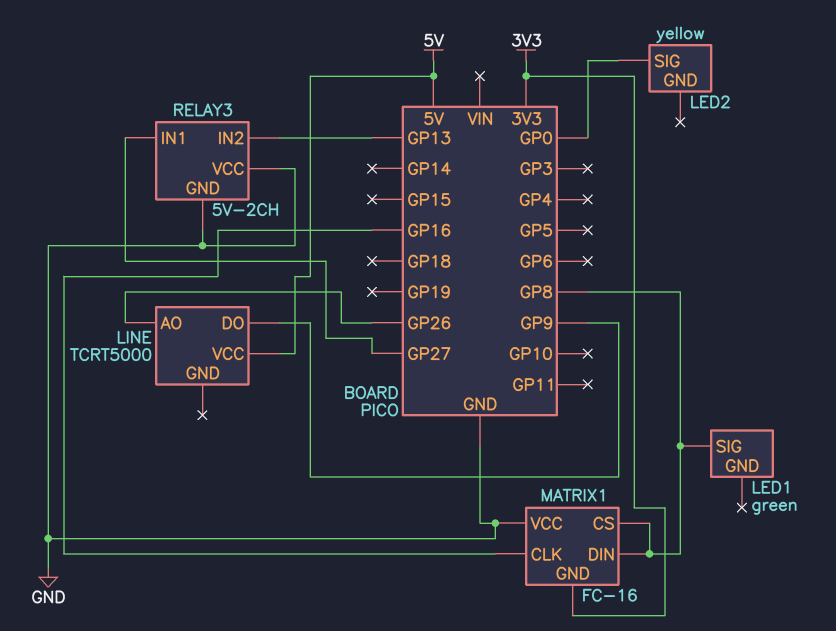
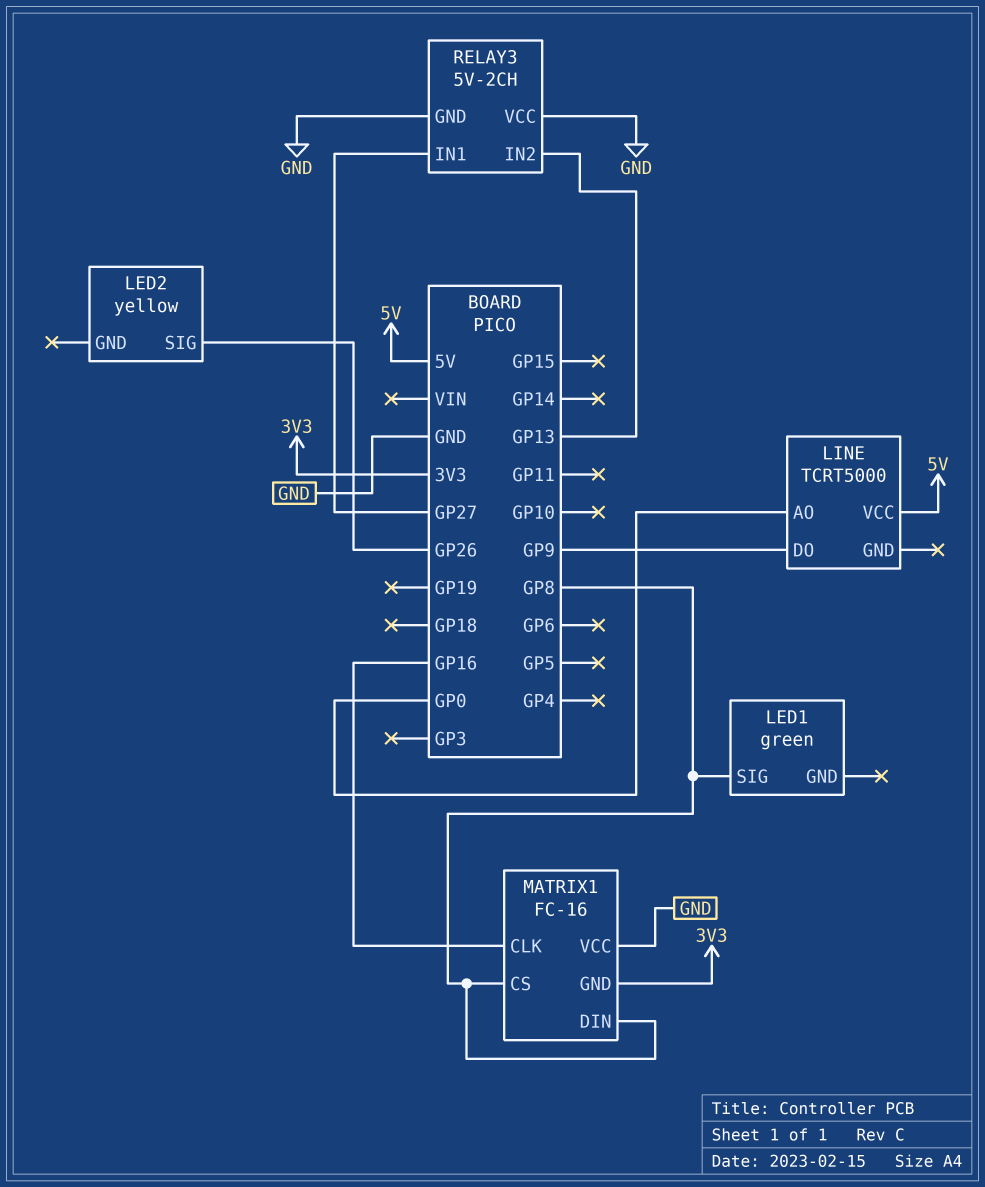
LED2 pin SIG: GP0 -> GP26
LINE pin AO: GP26 -> GP0

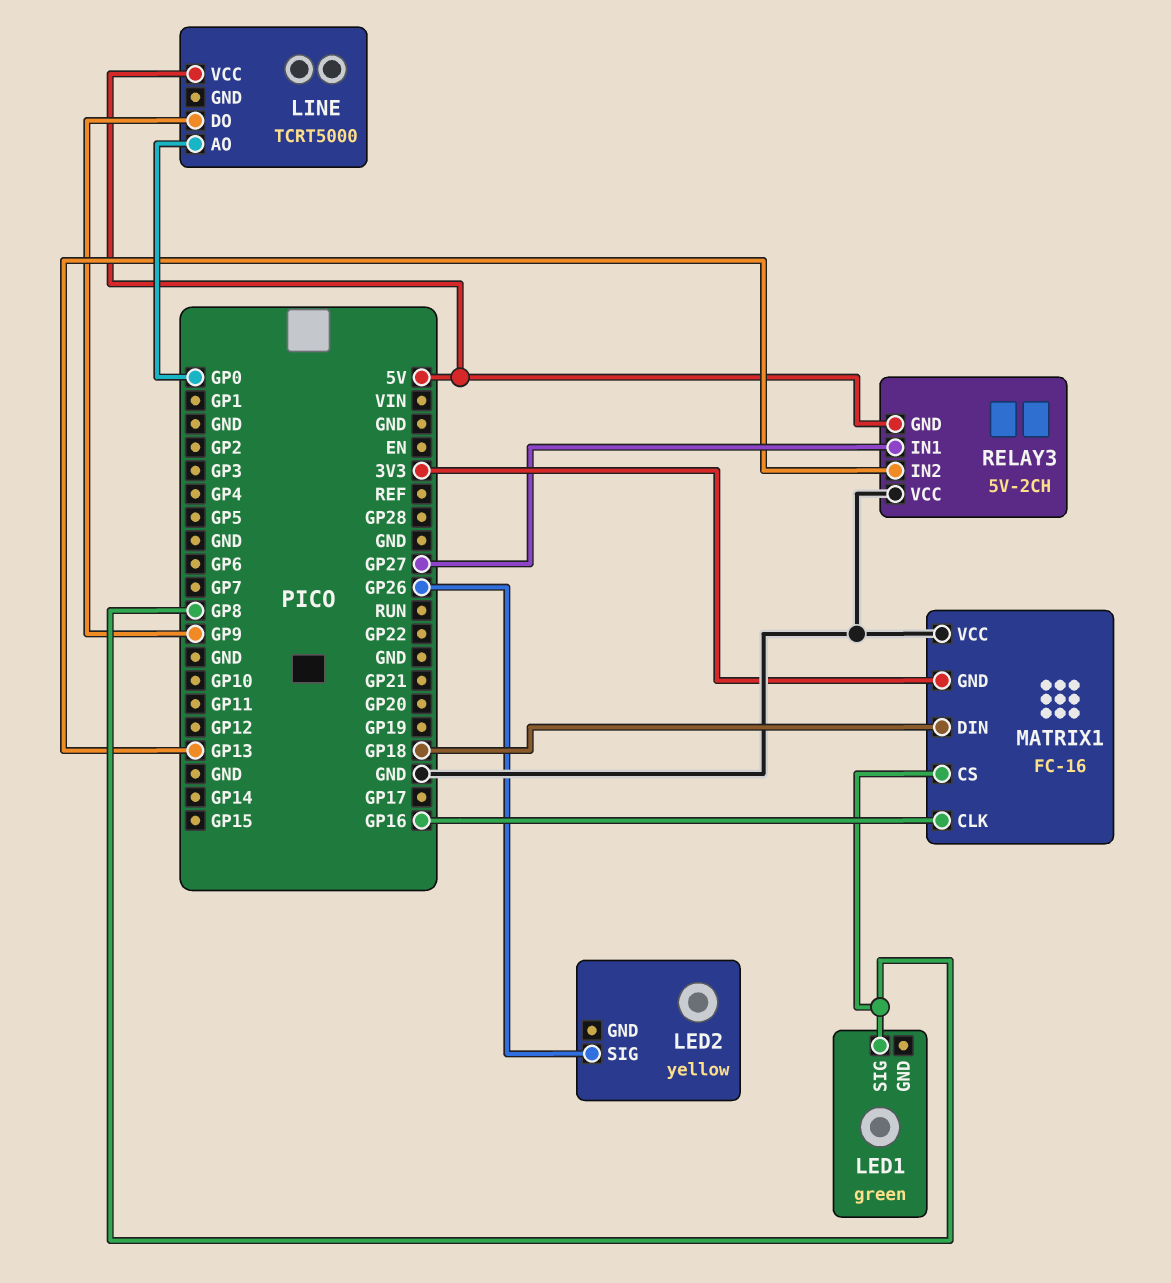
MATRIX1 pin DIN: GP8 -> GP18
RELAY3 pin GND: GND -> 5V

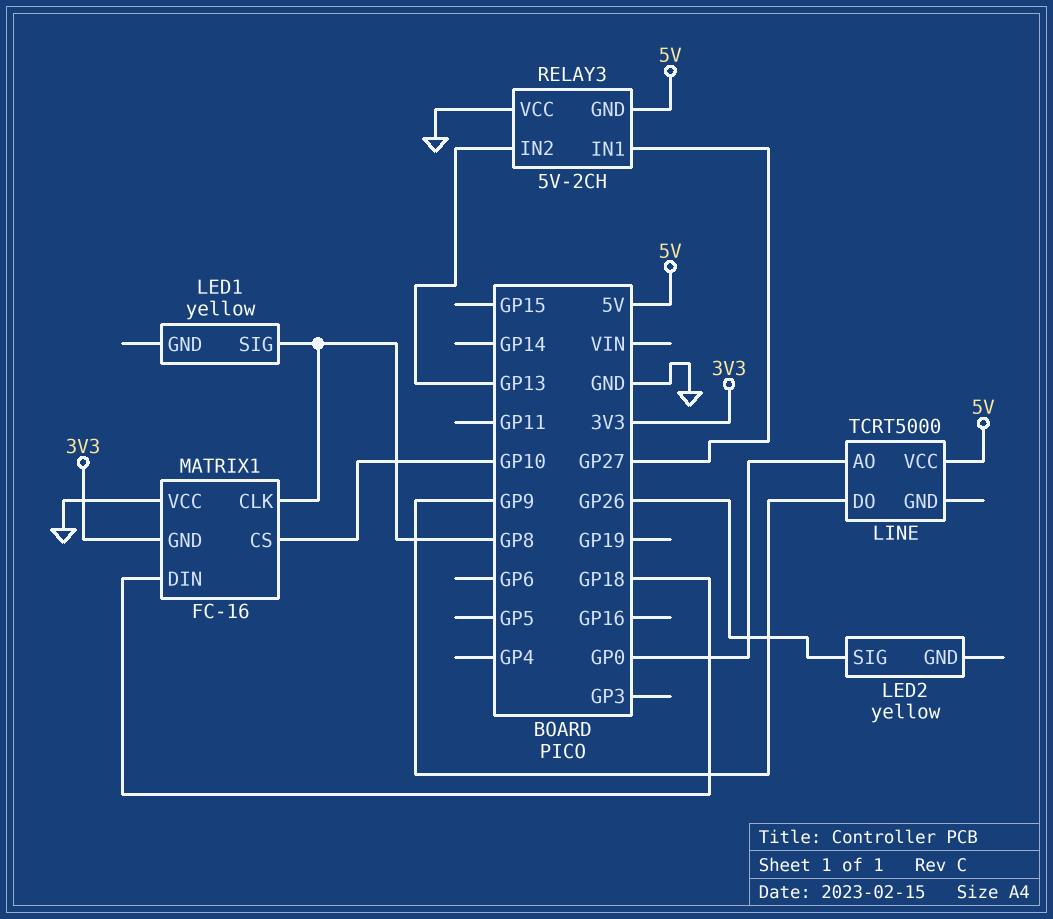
LED1: green -> yellow
MATRIX1 pin CLK: GP16 -> GP8
MATRIX1 pin CS: GP8 -> GP10

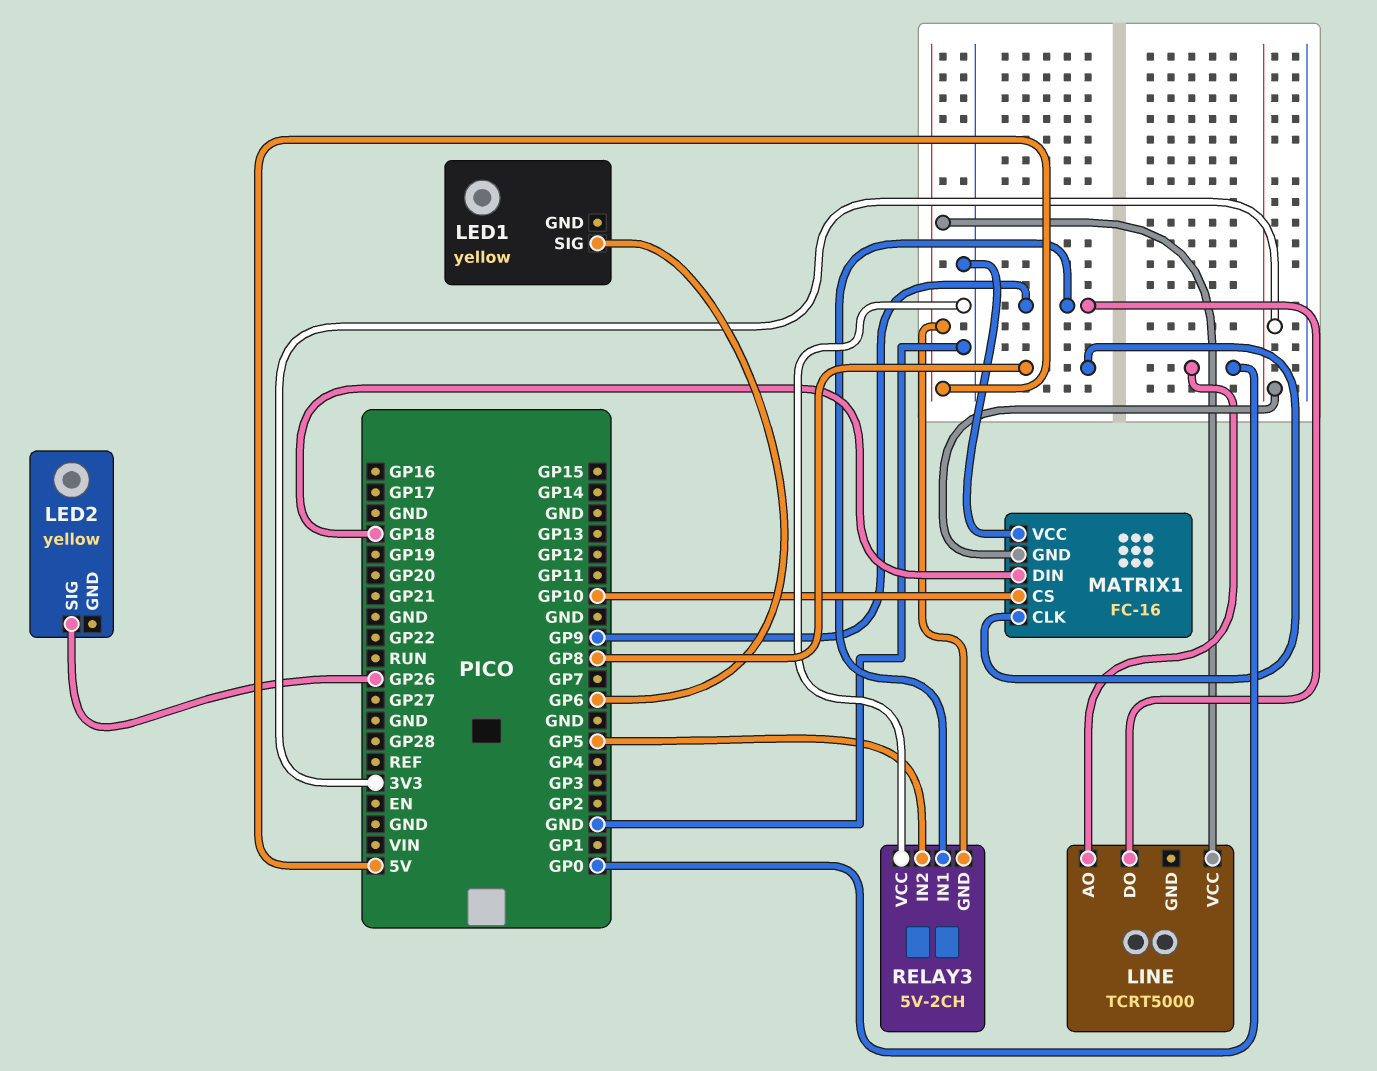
LED1 pin SIG: GP8 -> GP6
RELAY3 pin IN1: GP27 -> GP9
RELAY3 pin IN2: GP13 -> GP5

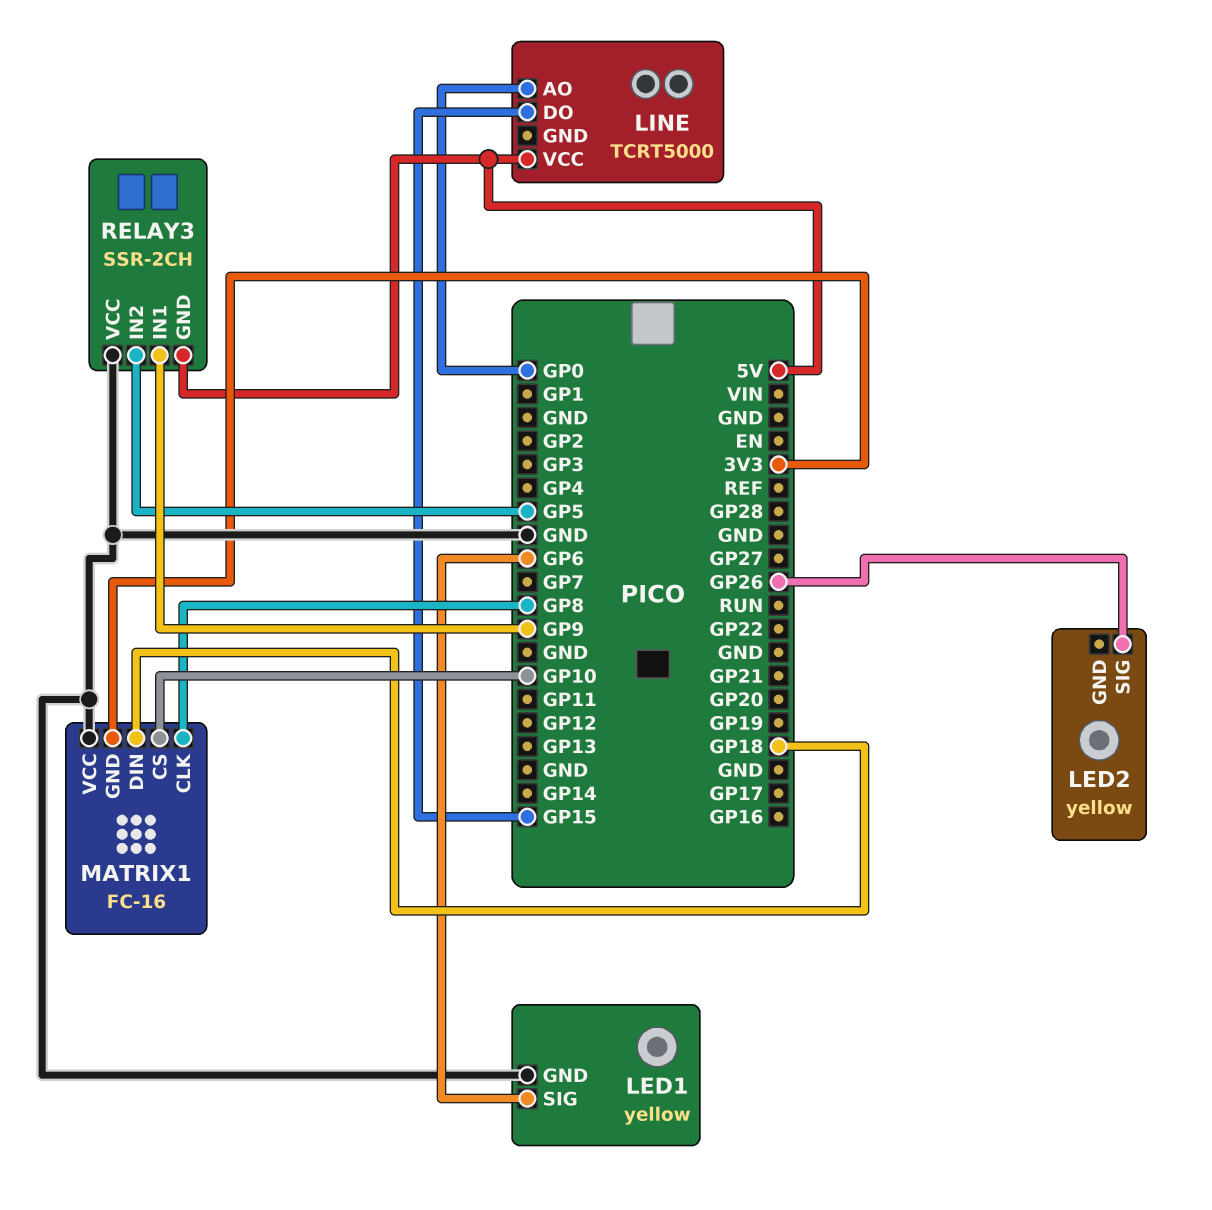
LED1 pin GND: none -> GND
LINE pin DO: GP9 -> GP15
RELAY3: 5V-2CH -> SSR-2CH

